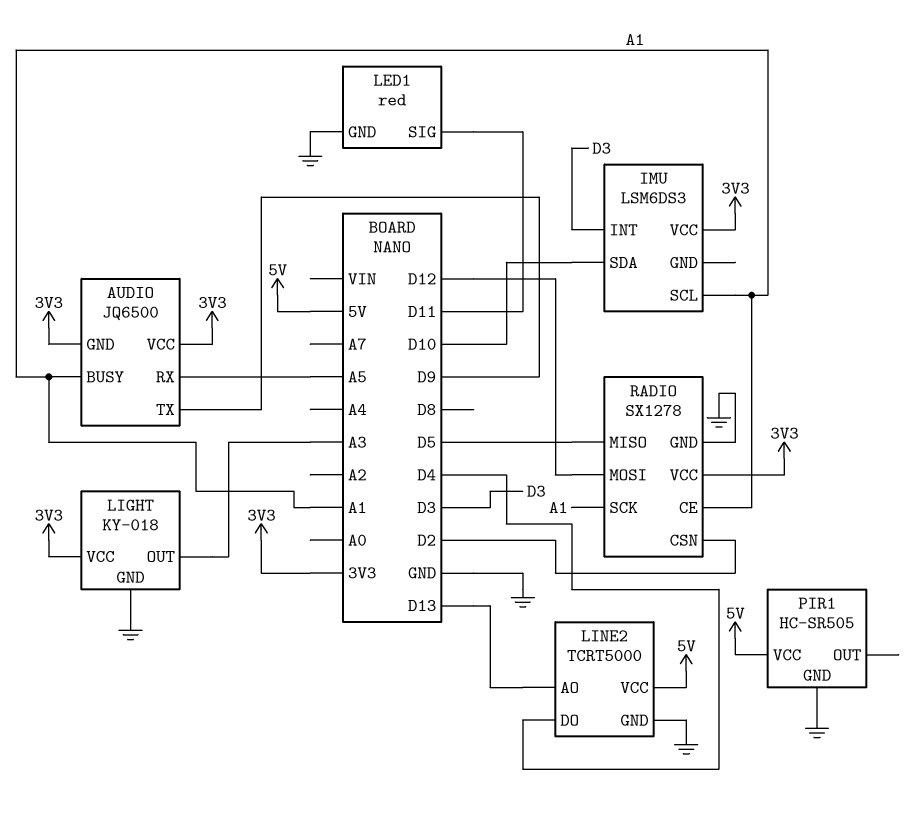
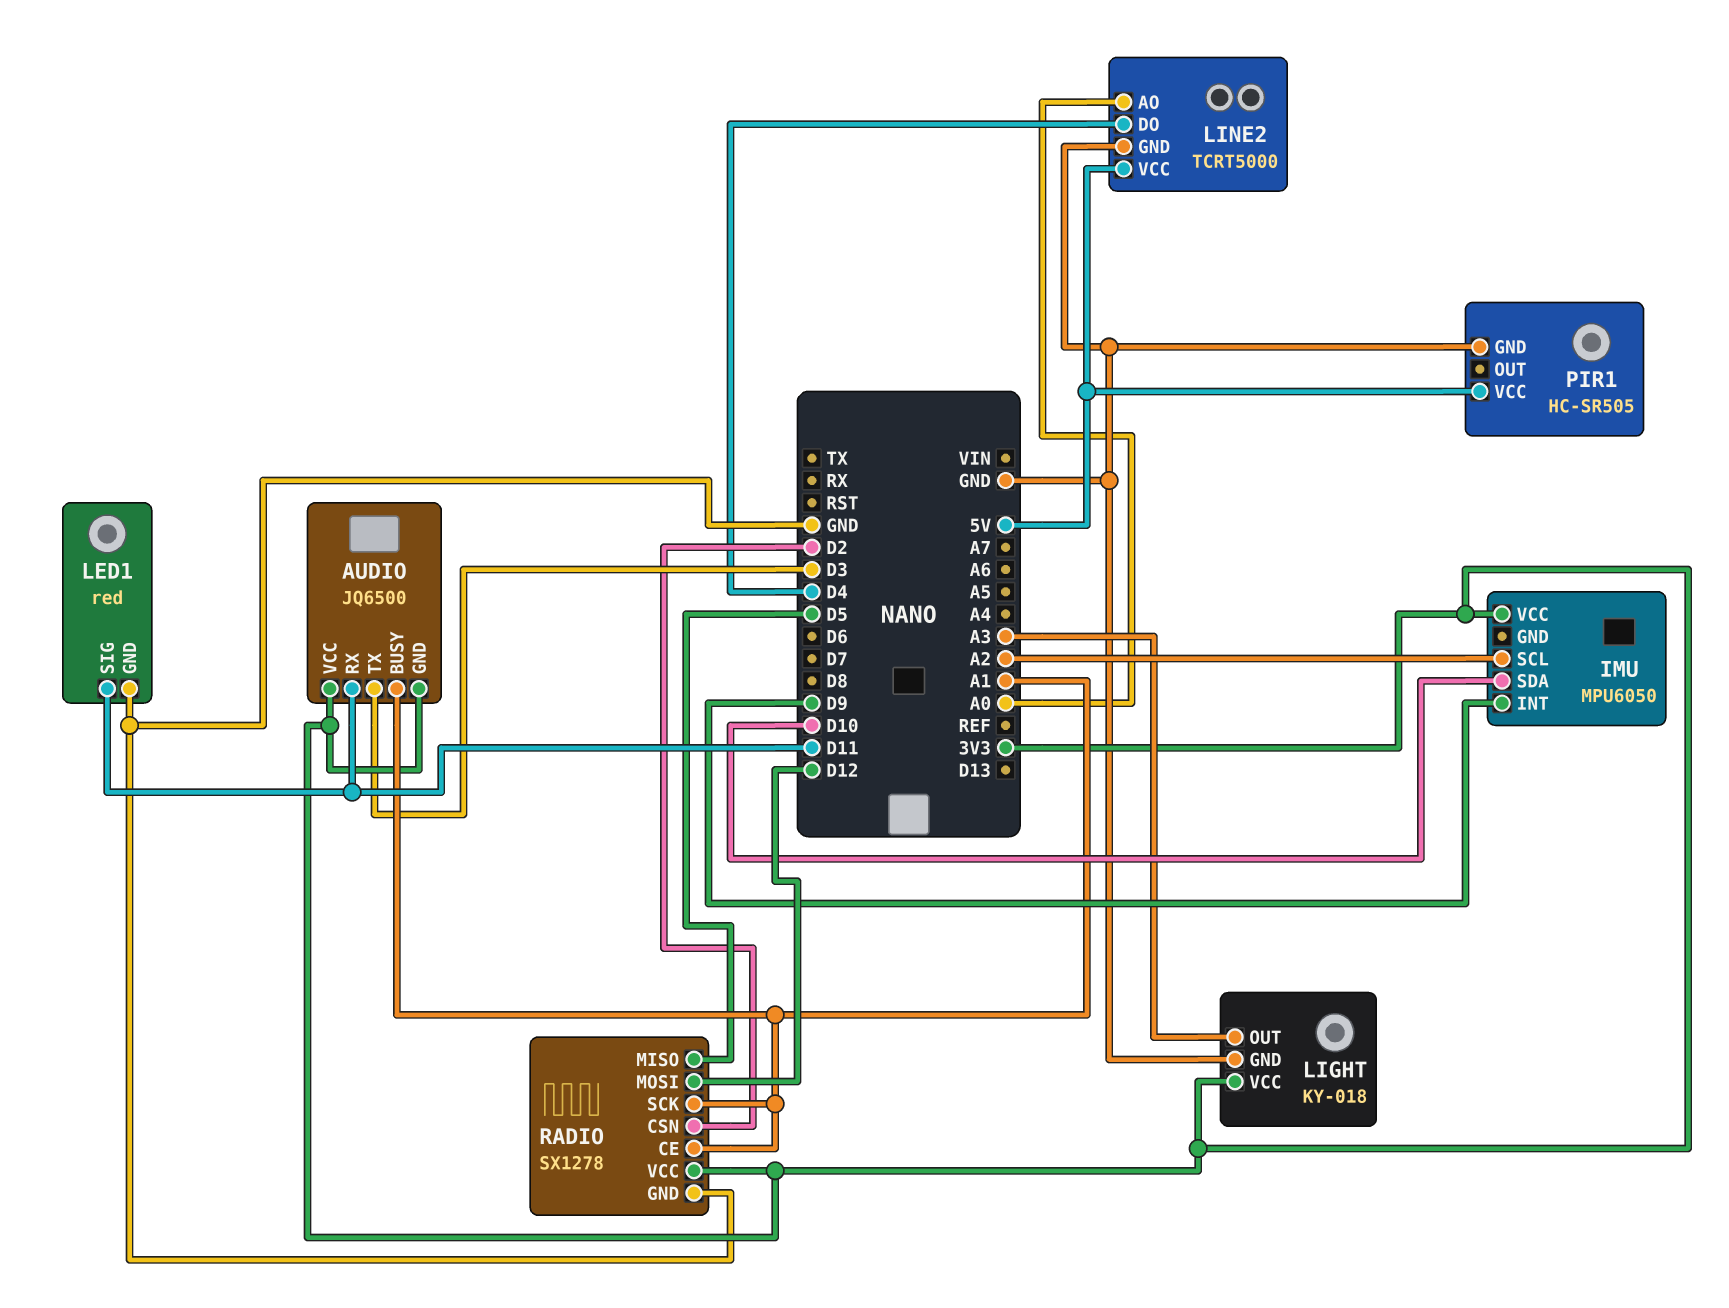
AUDIO pin RX: A5 -> D11
AUDIO pin TX: D9 -> D3
IMU: LSM6DS3 -> MPU6050
IMU pin INT: D3 -> D9
IMU pin SCL: A1 -> A2
LINE2 pin AO: D13 -> A0

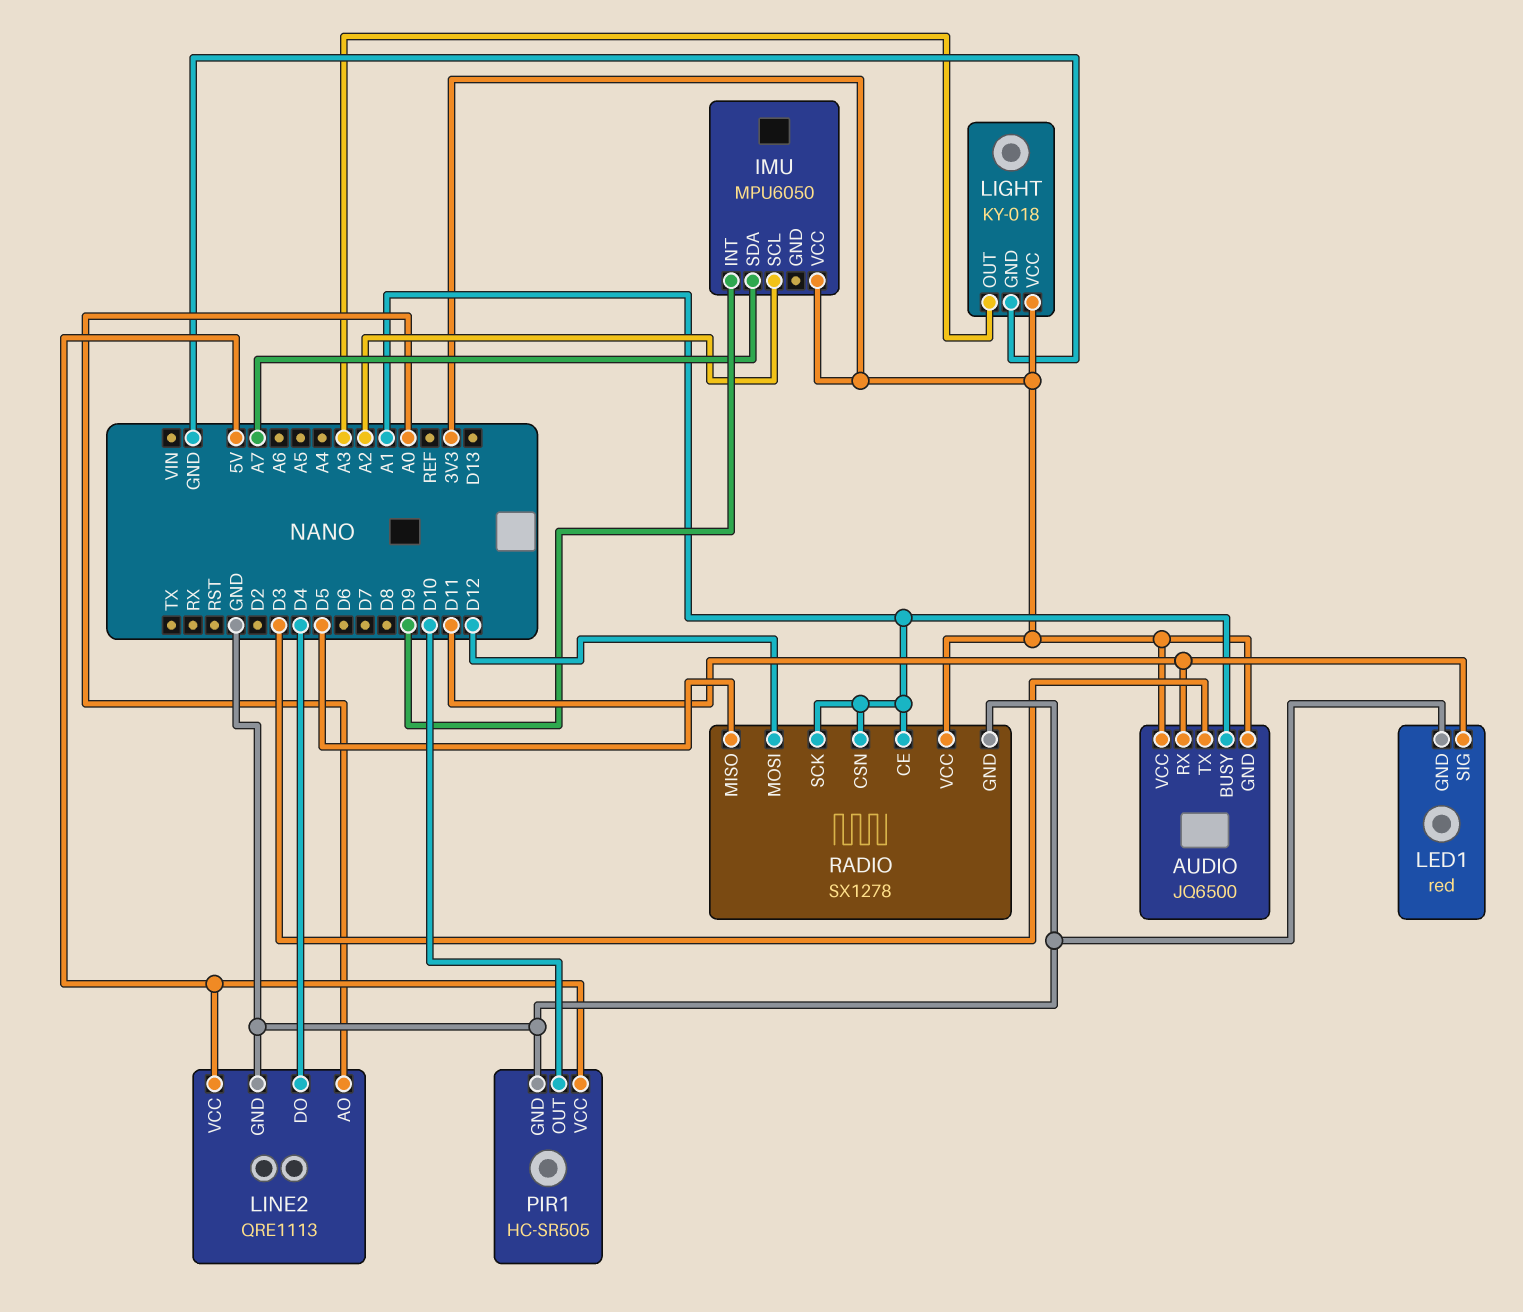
IMU pin SDA: D10 -> A7
LINE2: TCRT5000 -> QRE1113
PIR1 pin OUT: none -> D10
RADIO pin CSN: D2 -> A1

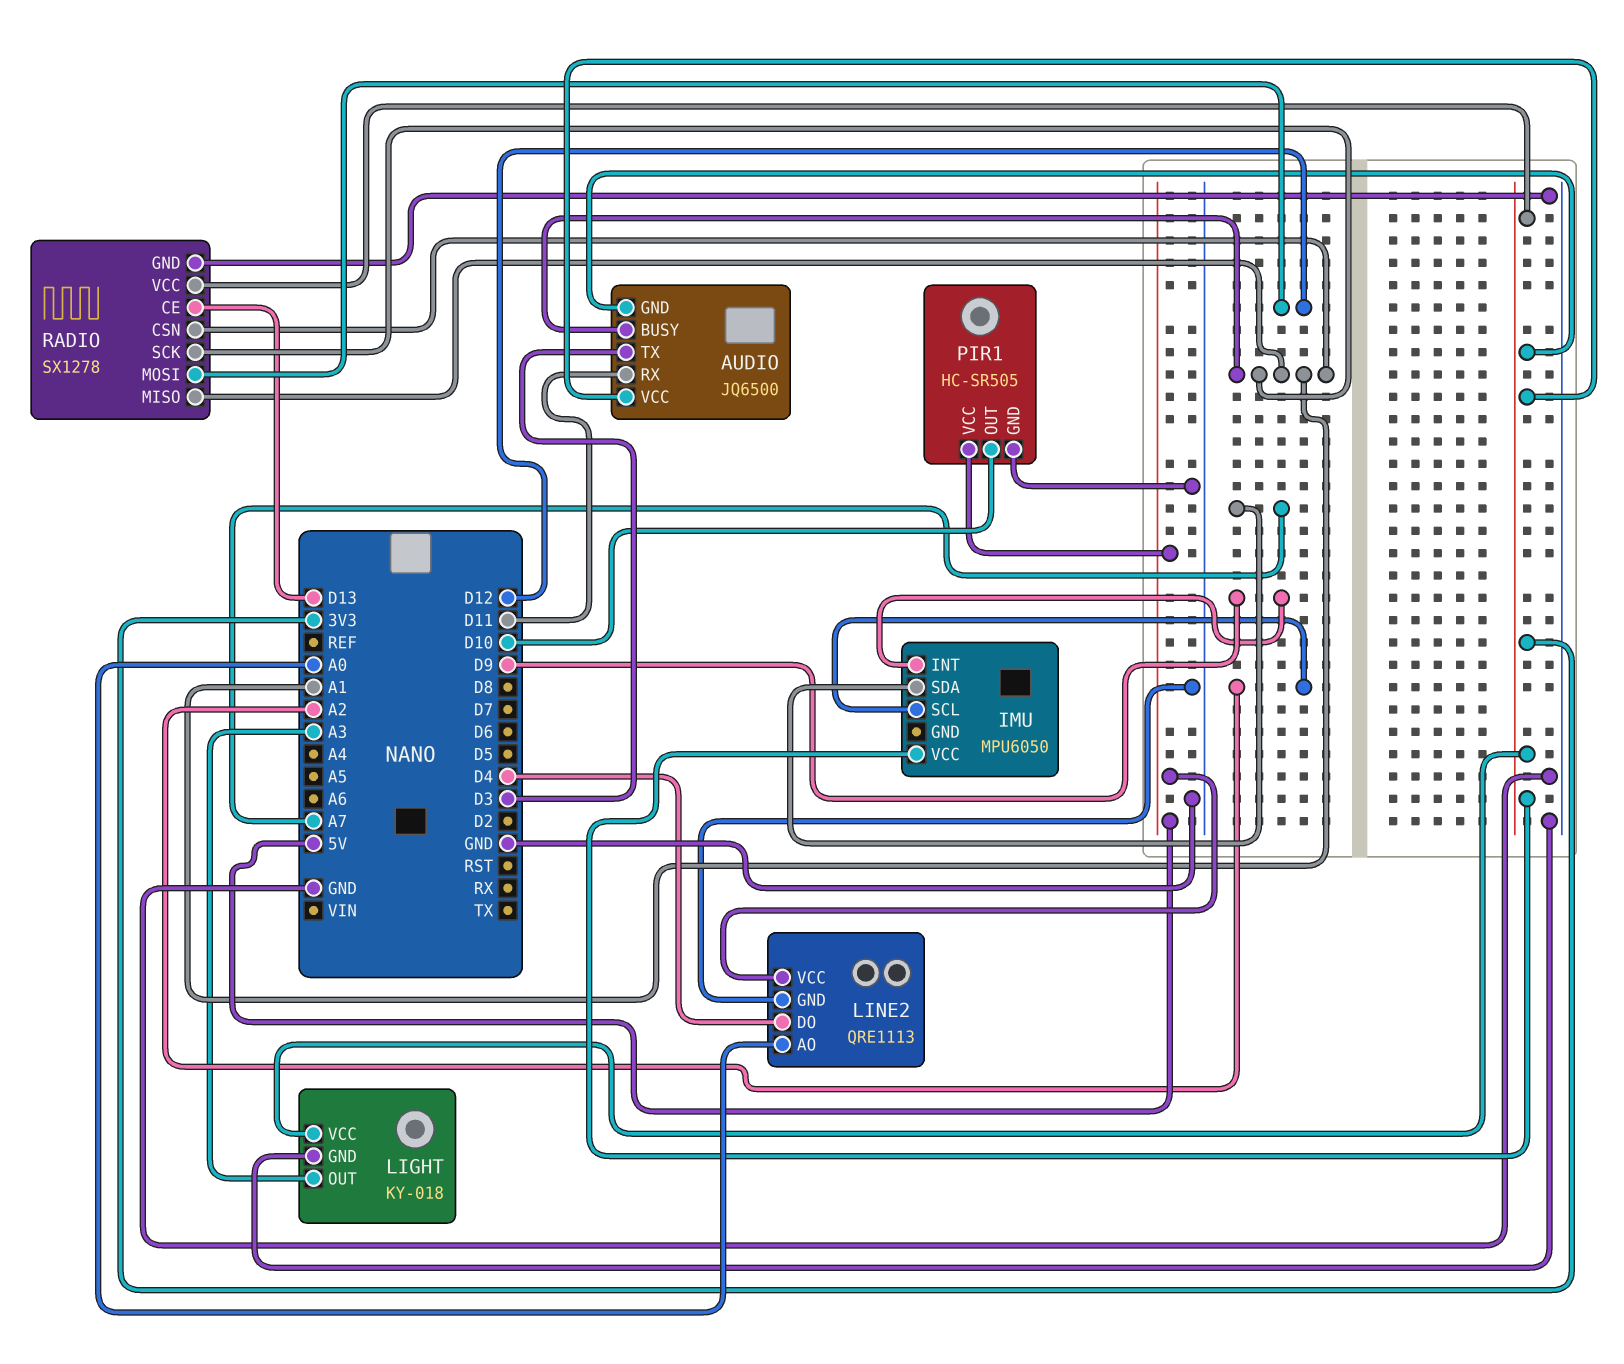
LED1: red -> none
LED1 pin GND: GND -> none
LED1 pin SIG: D11 -> none
RADIO pin CE: A1 -> D13
RADIO pin MISO: D5 -> A1

